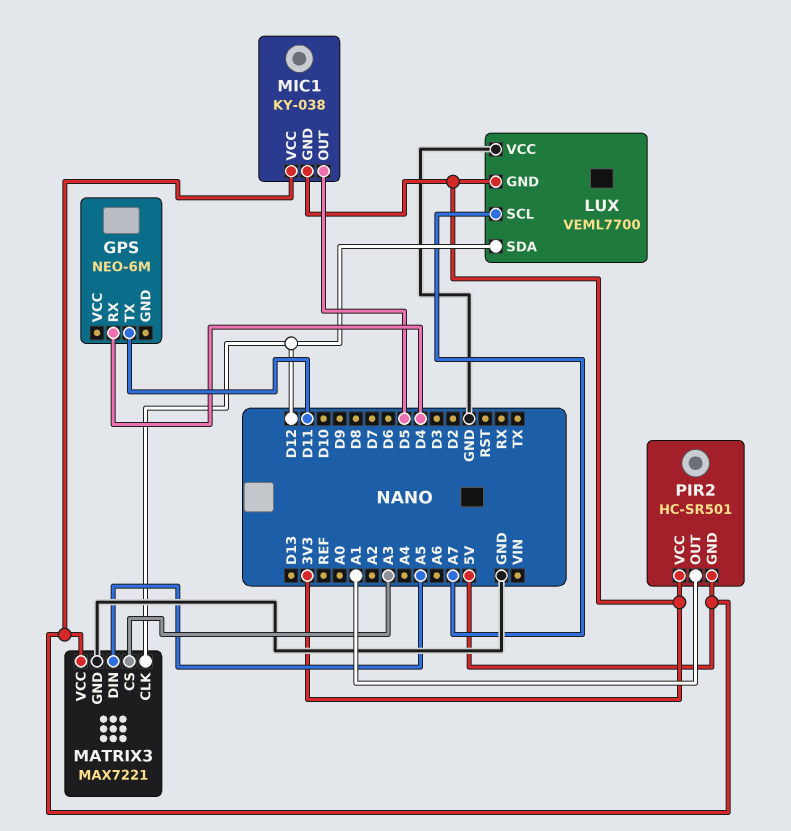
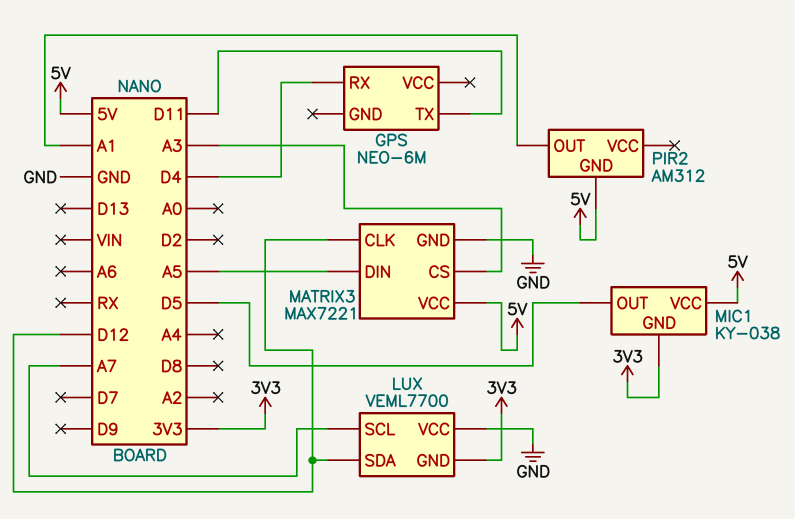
PIR2: HC-SR501 -> AM312
PIR2 pin VCC: 3V3 -> none

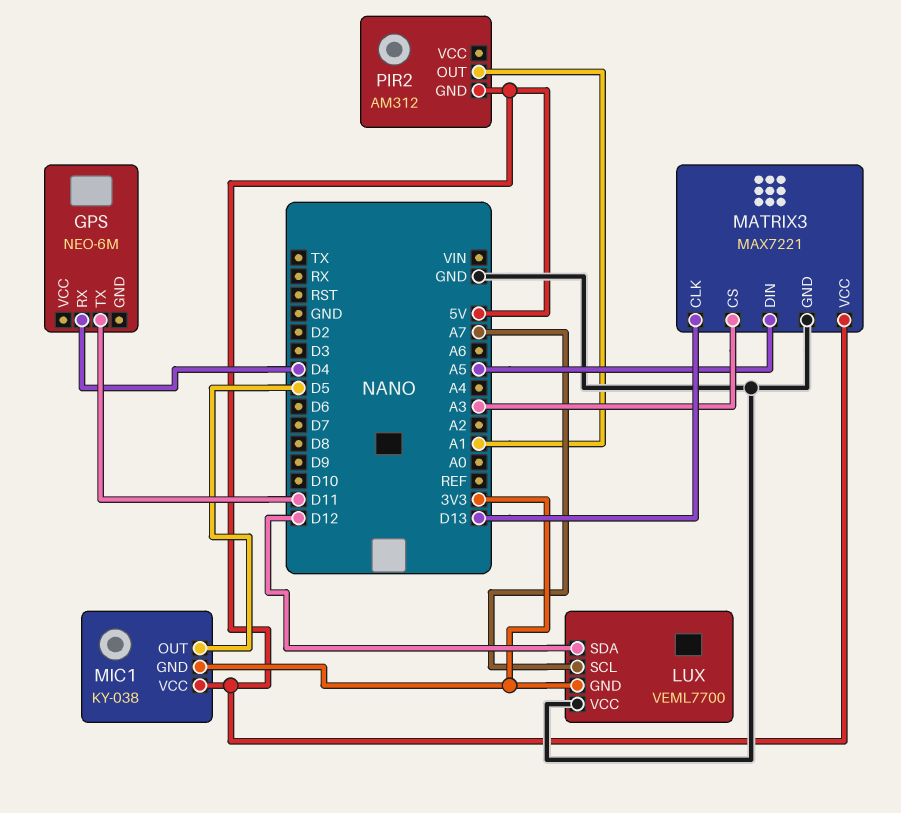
MATRIX3 pin CLK: D12 -> D13

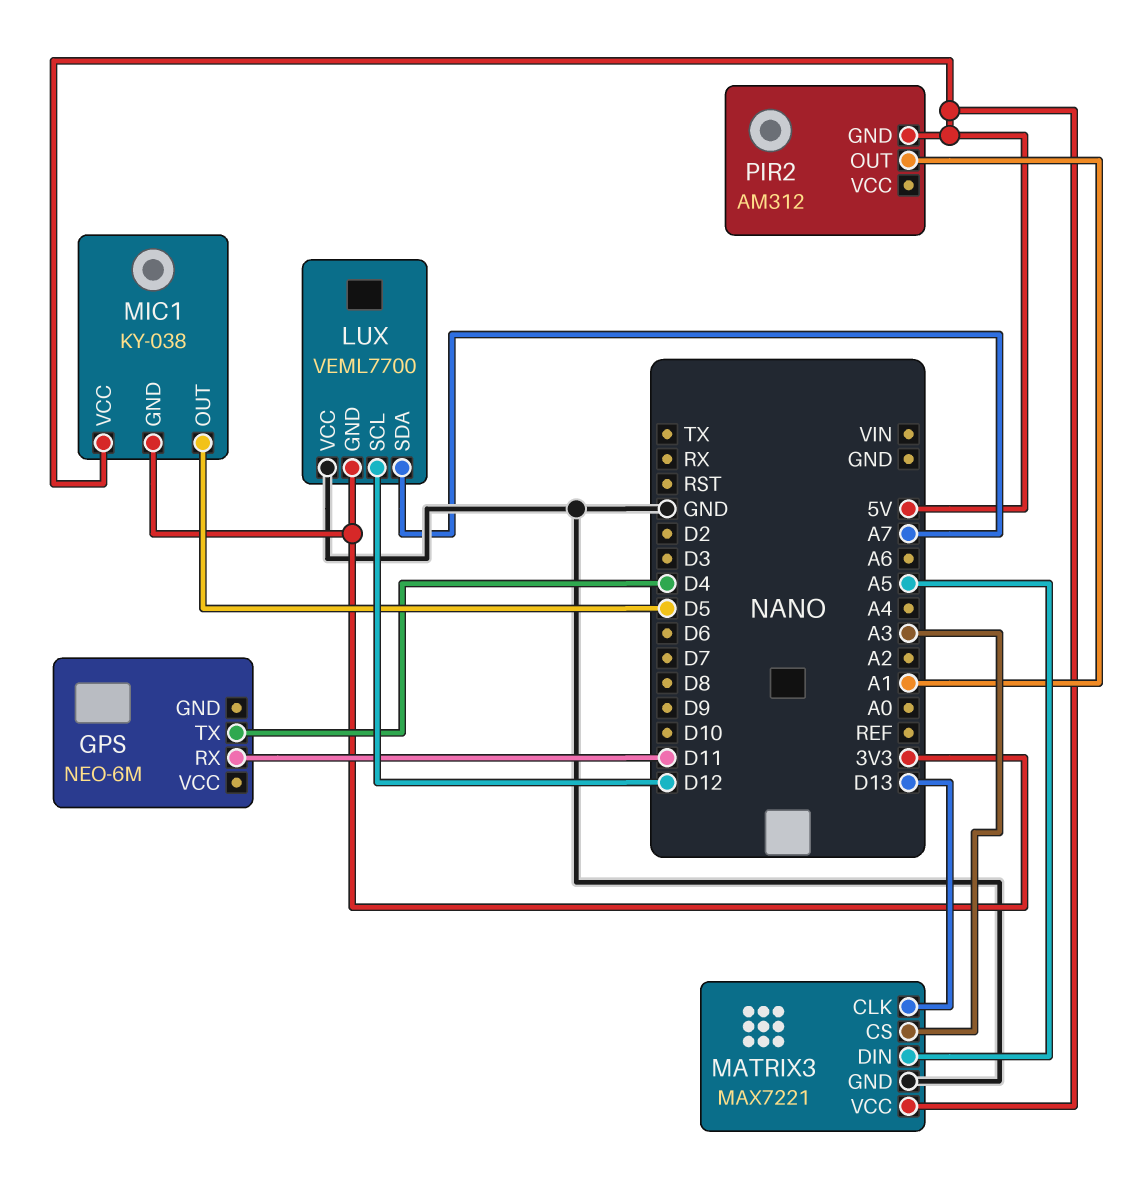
GPS pin RX: D4 -> D11
GPS pin TX: D11 -> D4
LUX pin SCL: A7 -> D12
LUX pin SDA: D12 -> A7

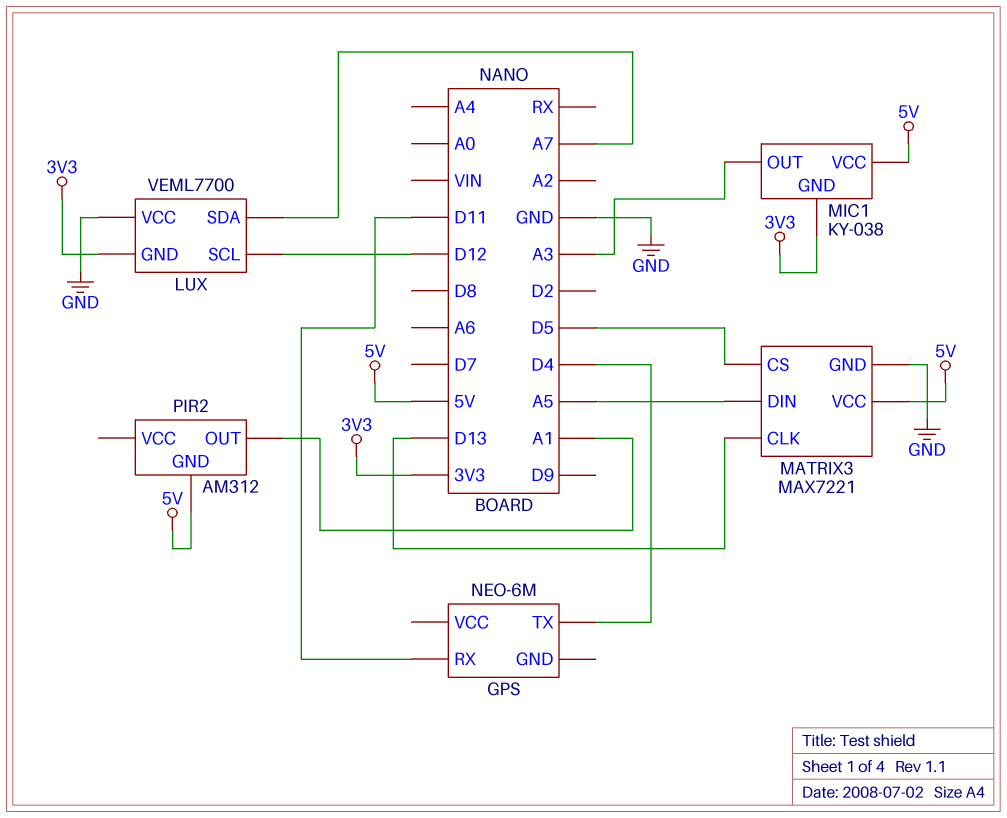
MATRIX3 pin CS: A3 -> D5
MIC1 pin OUT: D5 -> A3

